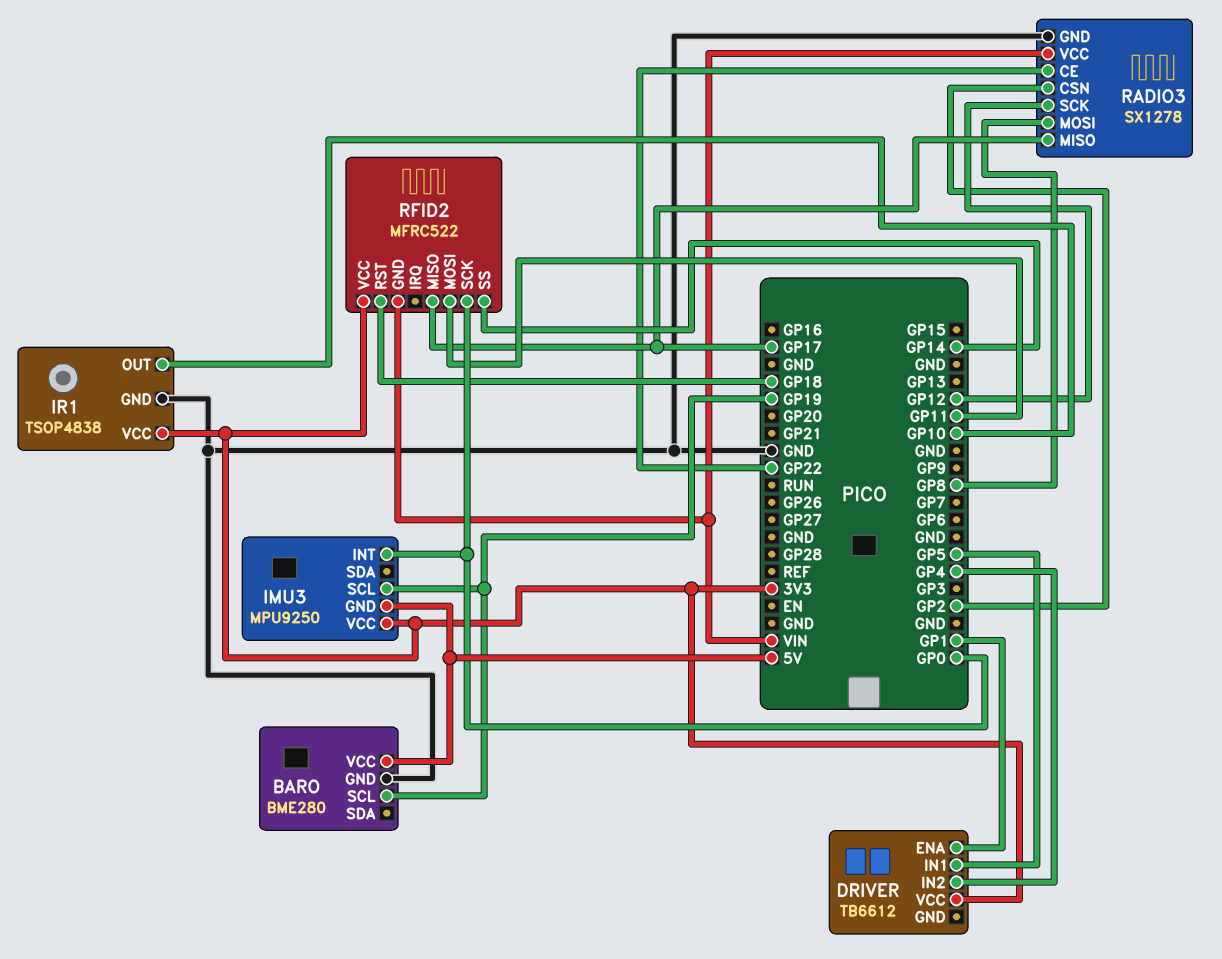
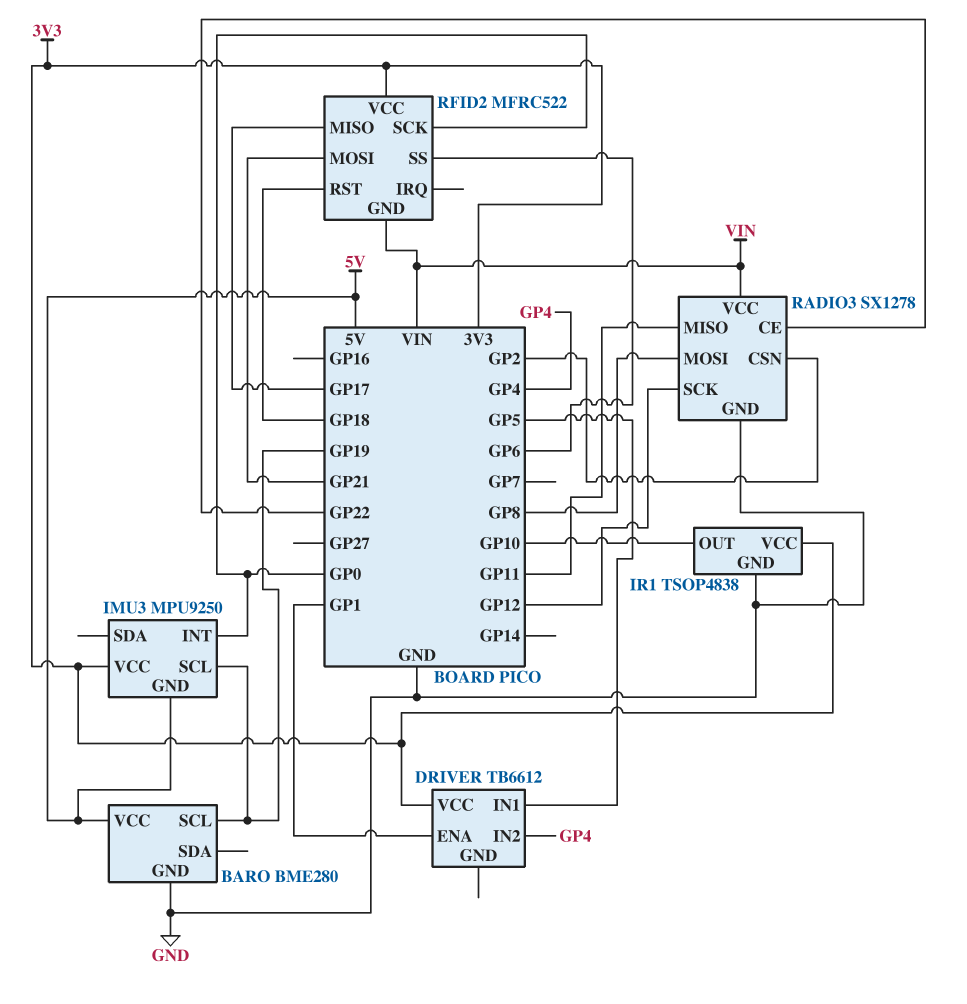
RADIO3 pin MISO: GP17 -> GP11
RFID2 pin MOSI: GP11 -> GP21
RFID2 pin SS: GP14 -> GP6

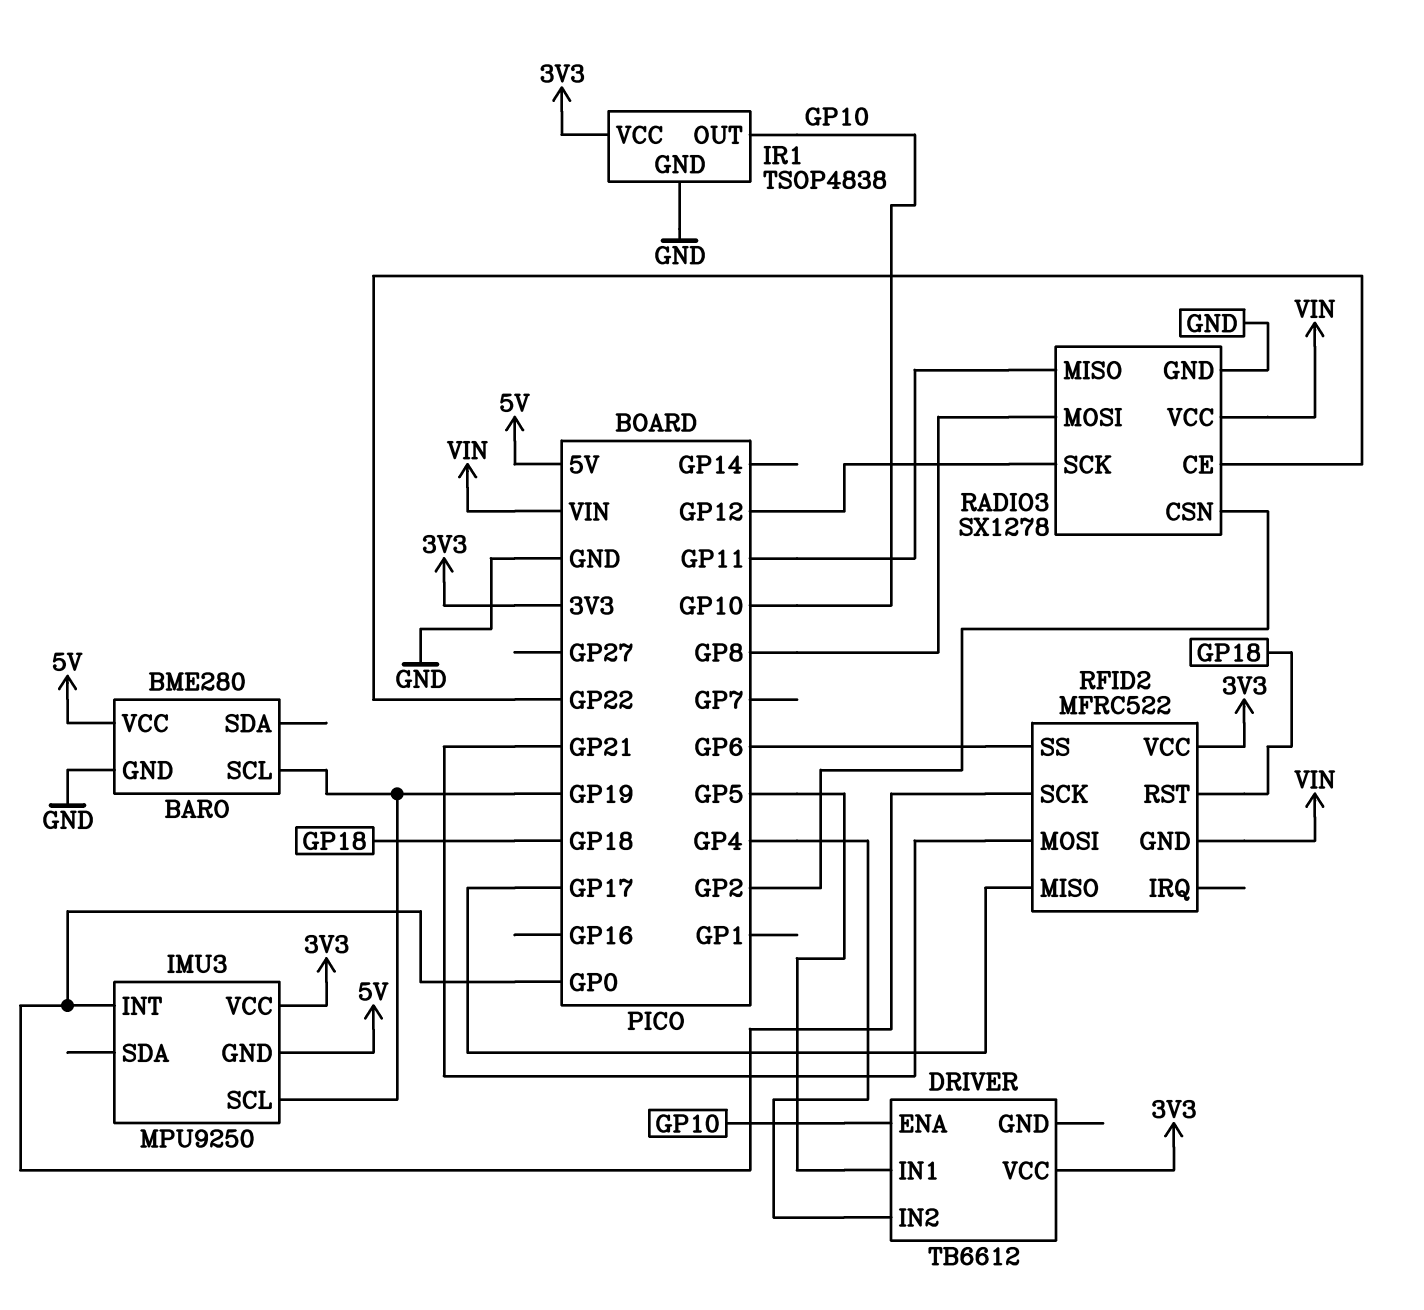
DRIVER pin ENA: GP1 -> GP10

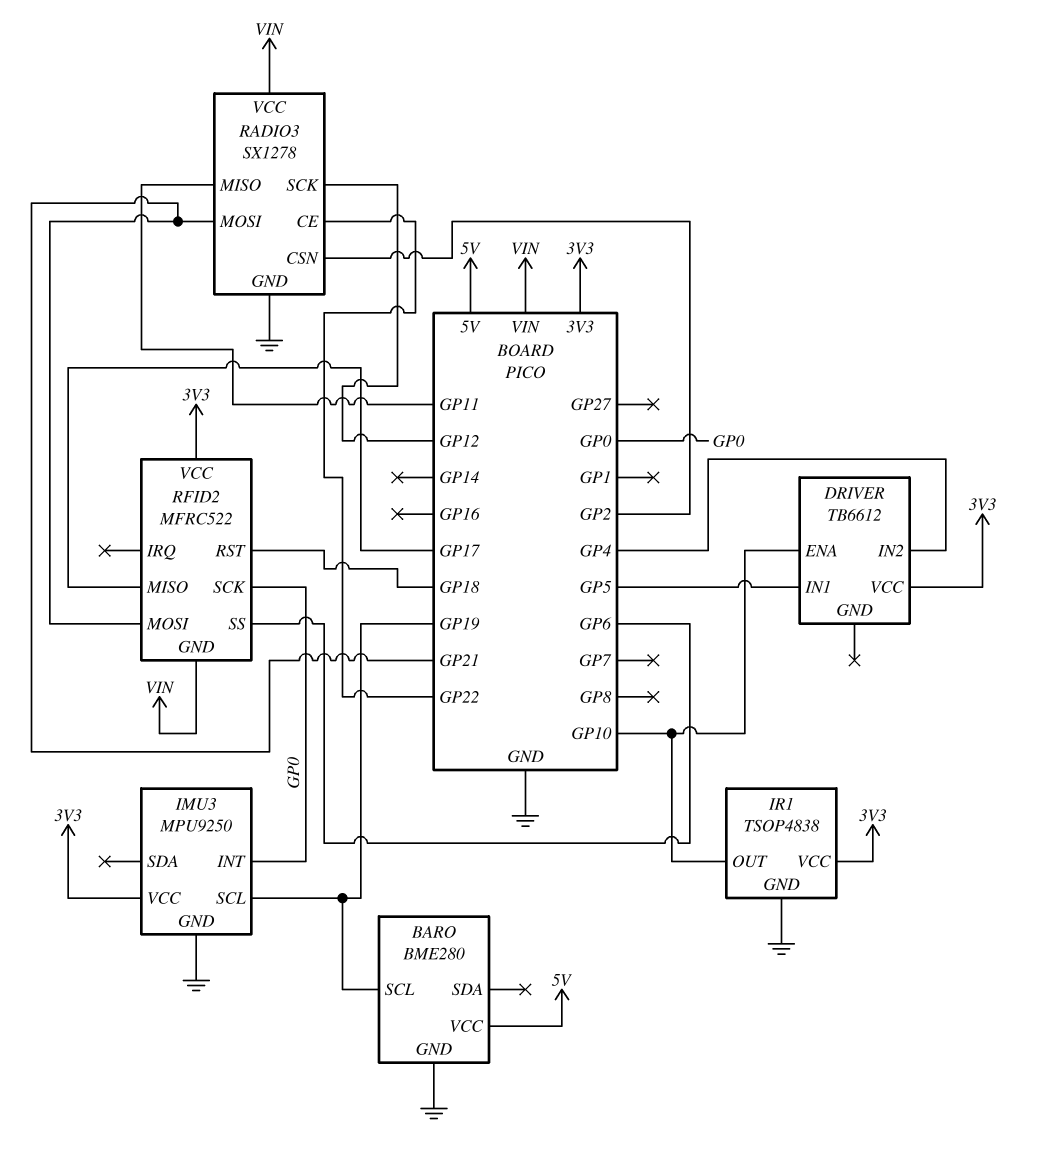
IMU3 pin GND: 5V -> GND
RADIO3 pin MOSI: GP8 -> GP21

